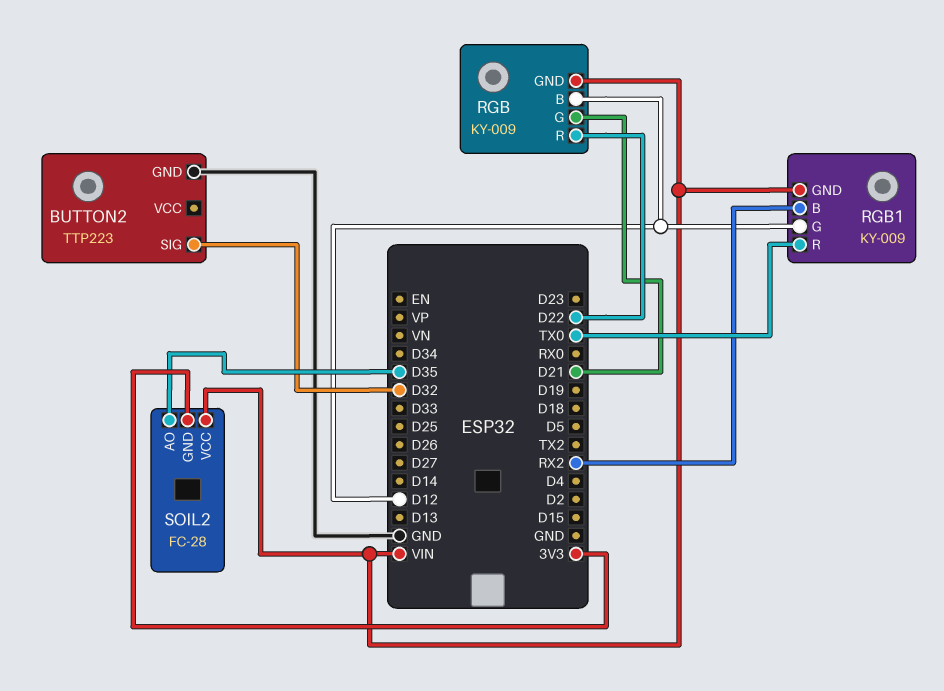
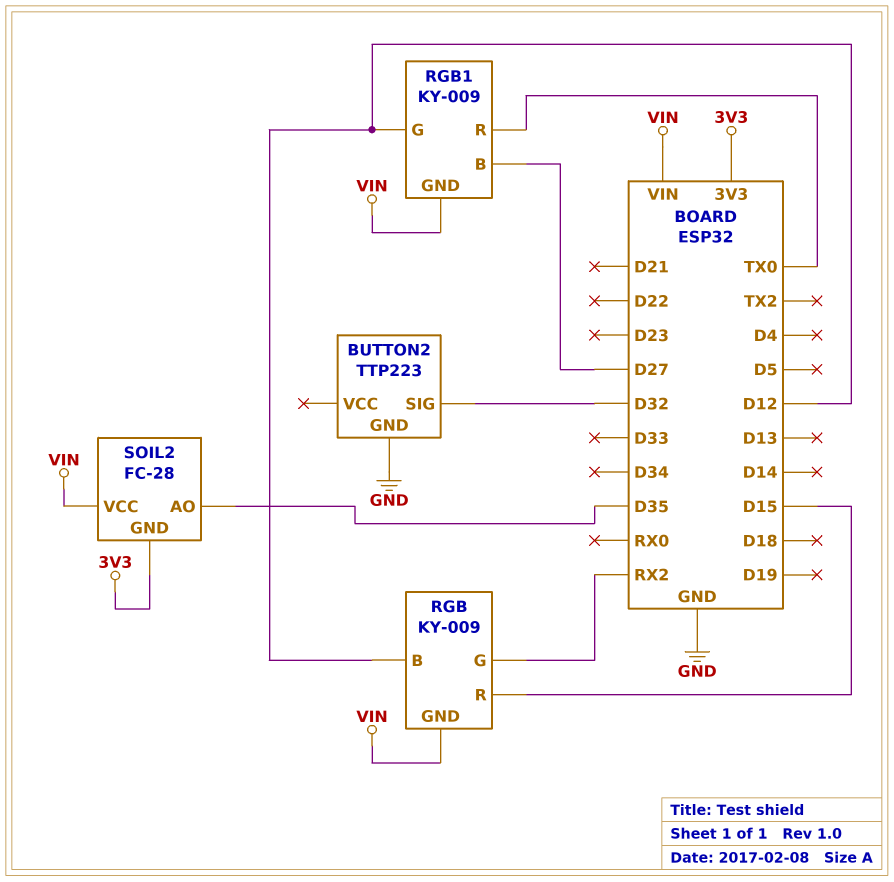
RGB pin G: D21 -> RX2
RGB pin R: D22 -> D15
RGB1 pin B: RX2 -> D27

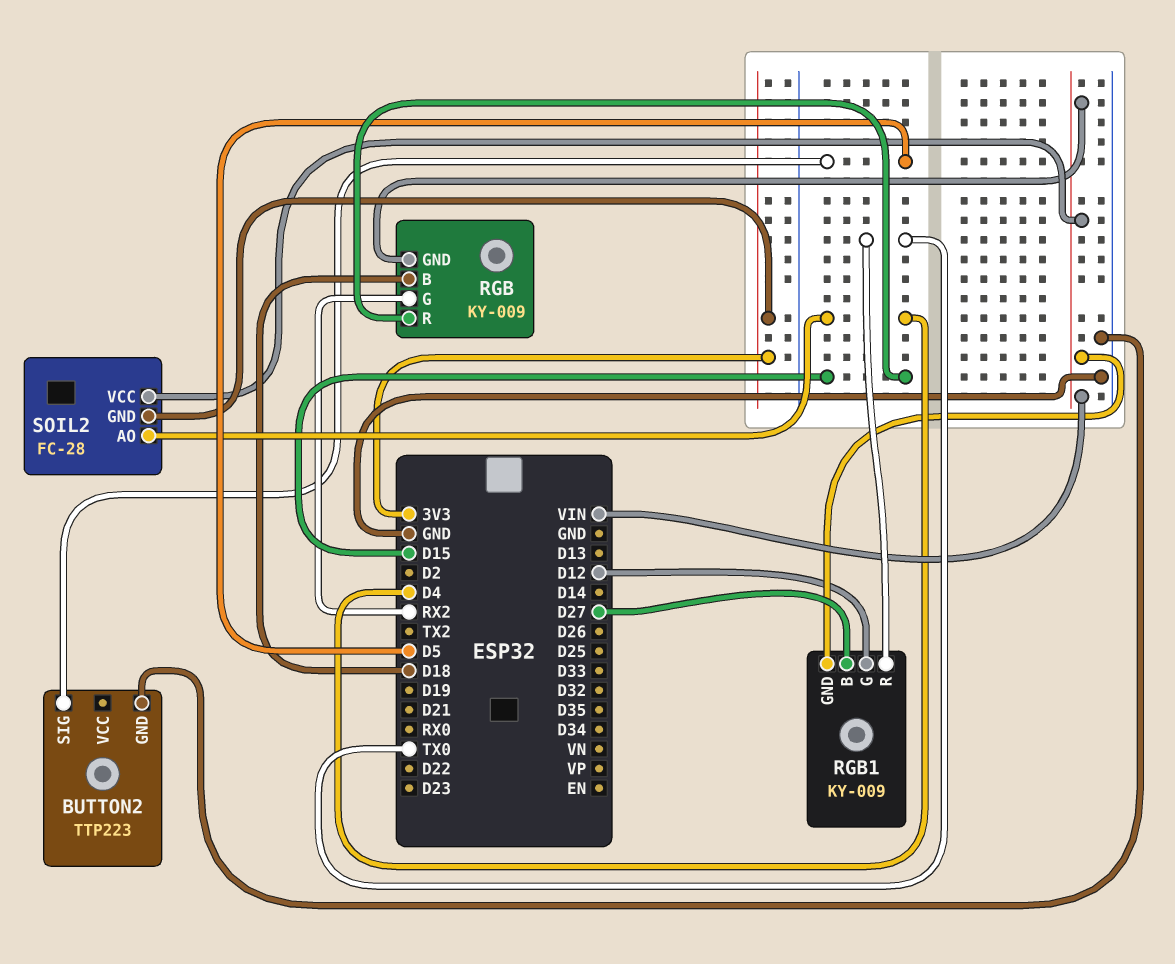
BUTTON2 pin SIG: D32 -> D5
RGB pin B: D12 -> D18
SOIL2 pin AO: D35 -> D4

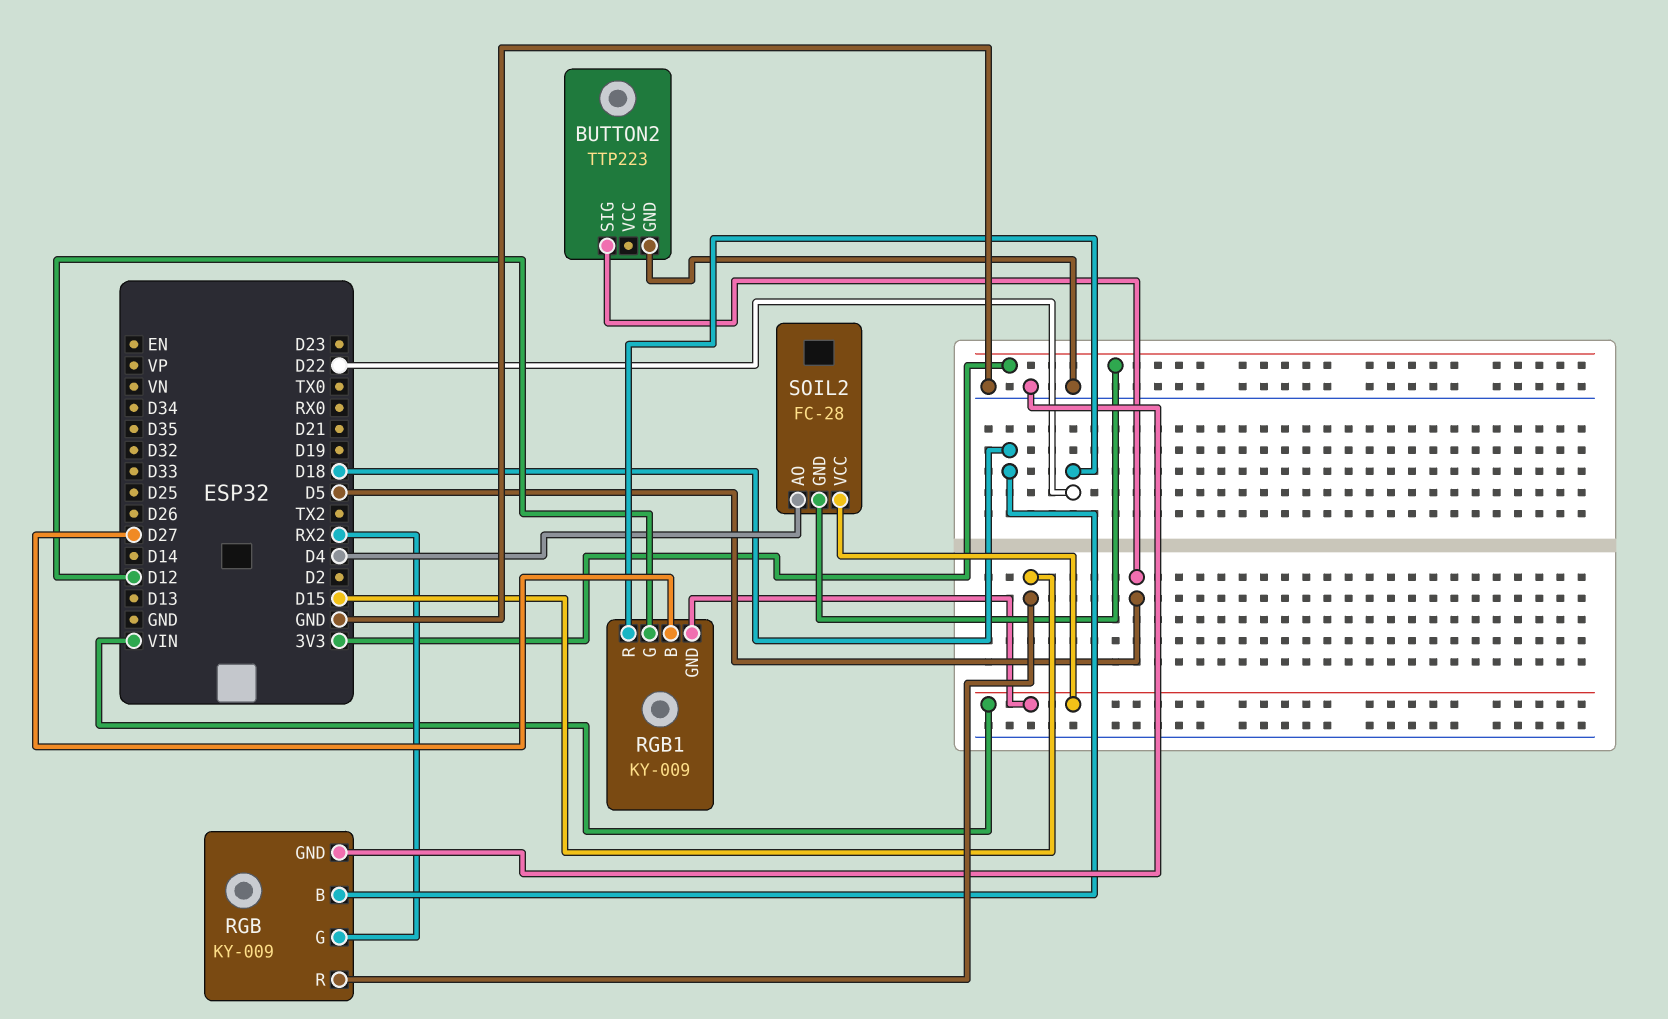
RGB pin GND: VIN -> GND
RGB1 pin R: TX0 -> D22

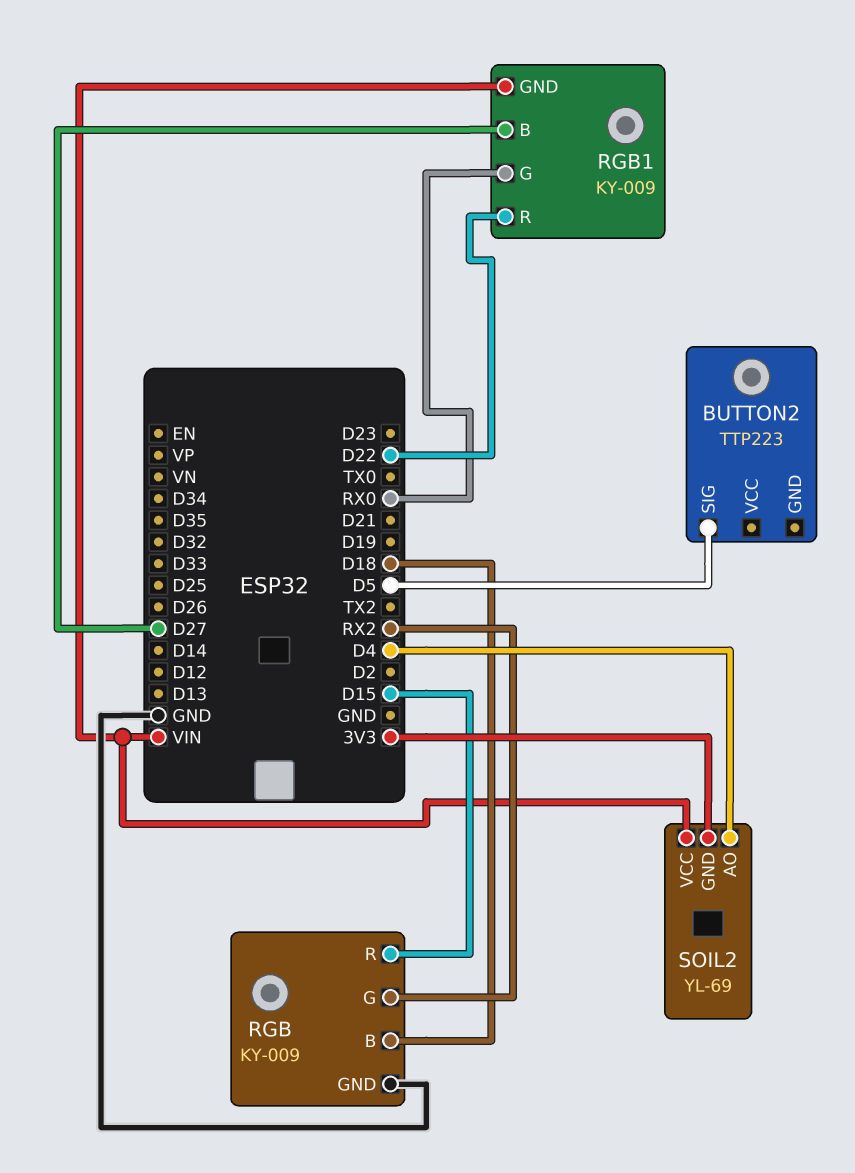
BUTTON2 pin GND: GND -> none
RGB1 pin G: D12 -> RX0
SOIL2: FC-28 -> YL-69

